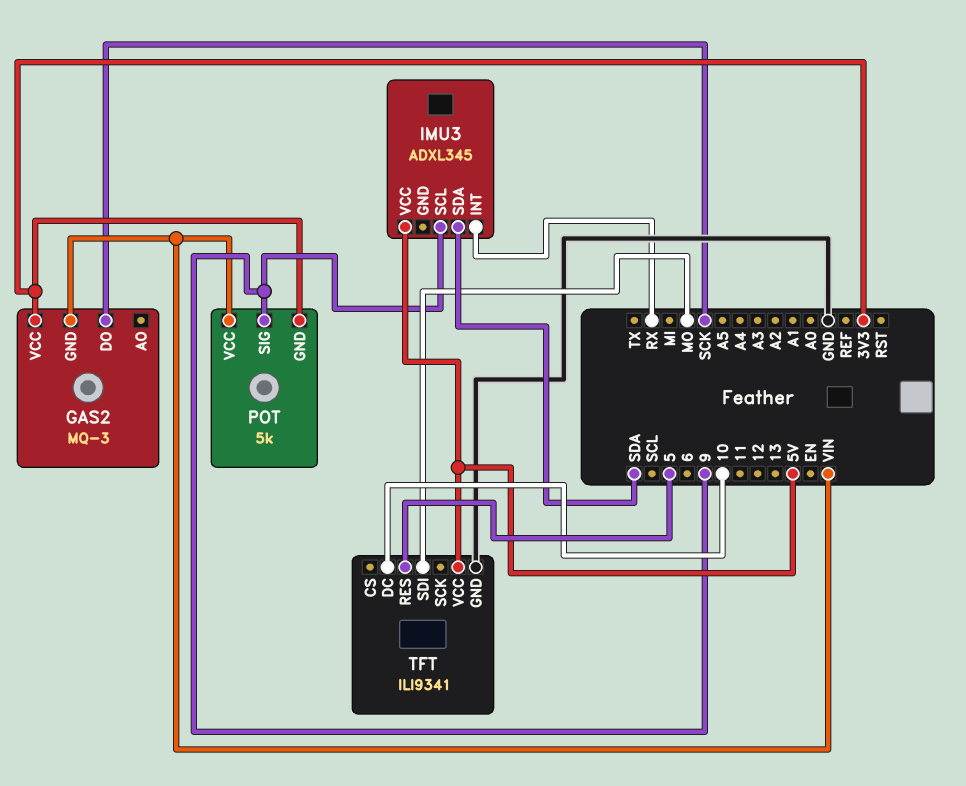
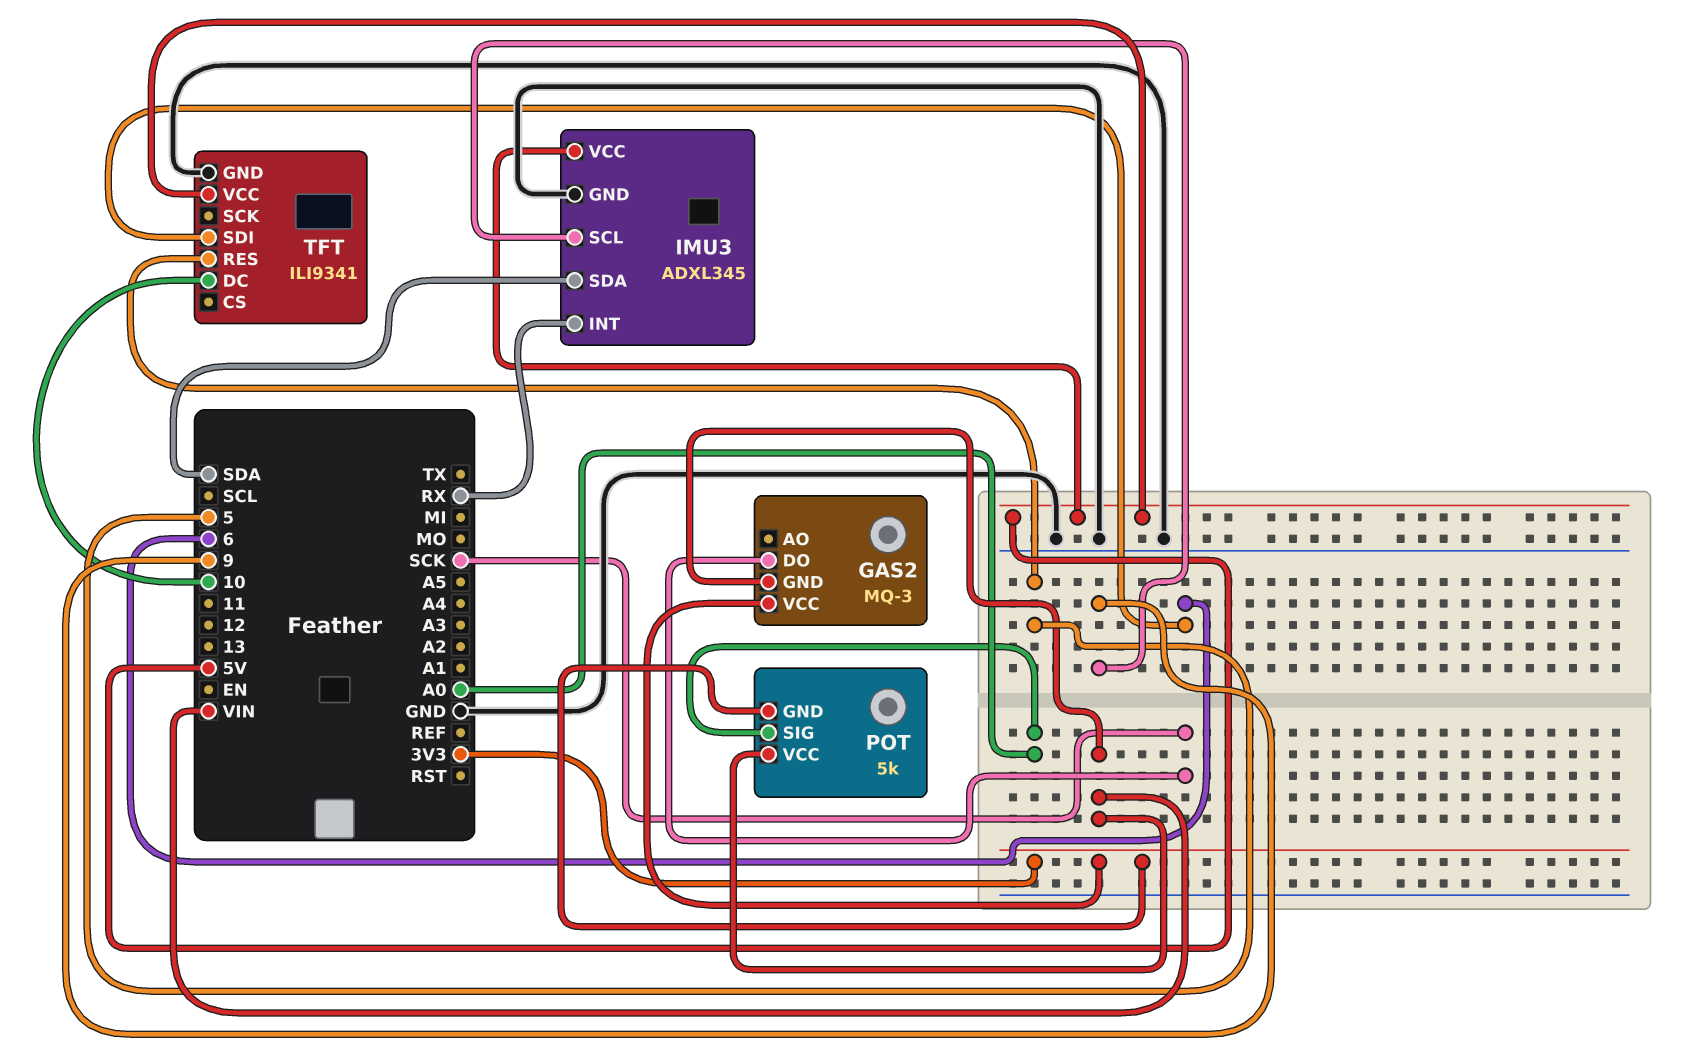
IMU3 pin GND: none -> GND
POT pin SIG: 9 -> A0
TFT pin SDI: MO -> 6

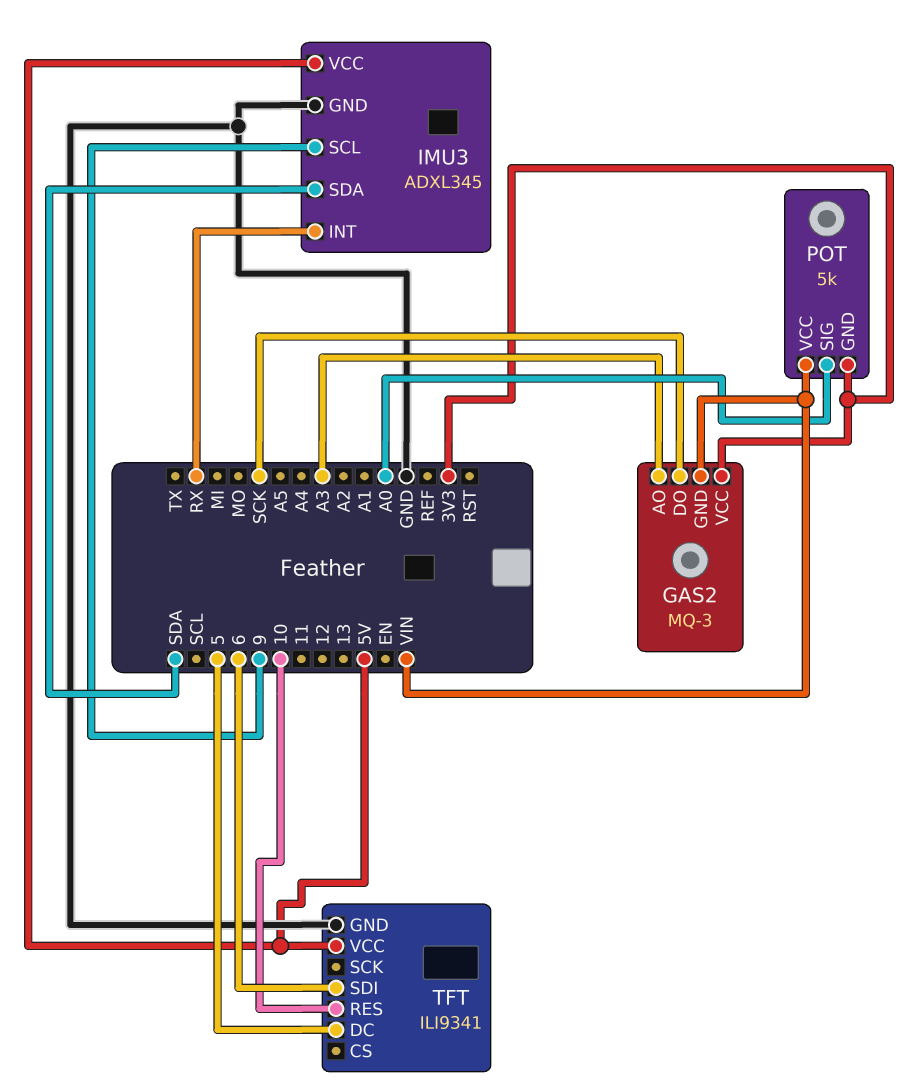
GAS2 pin AO: none -> A3
TFT pin DC: 10 -> 5
TFT pin RES: 5 -> 10

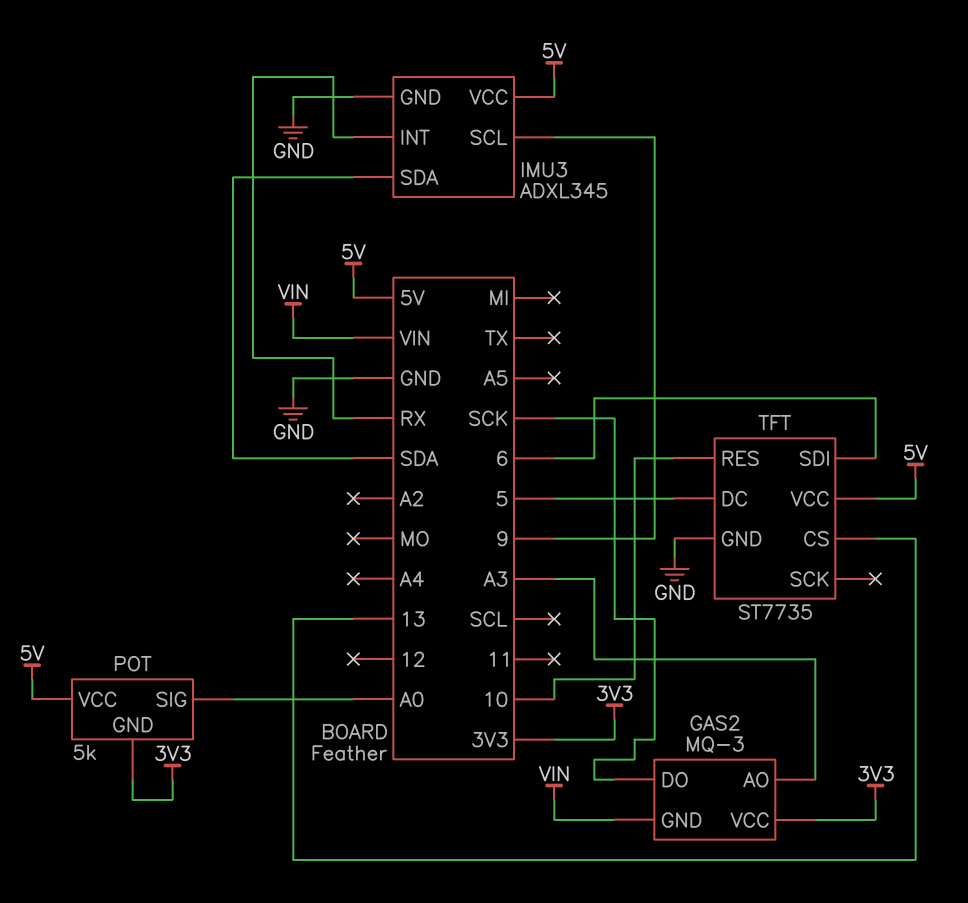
POT pin VCC: VIN -> 5V
TFT: ILI9341 -> ST7735
TFT pin CS: none -> 13

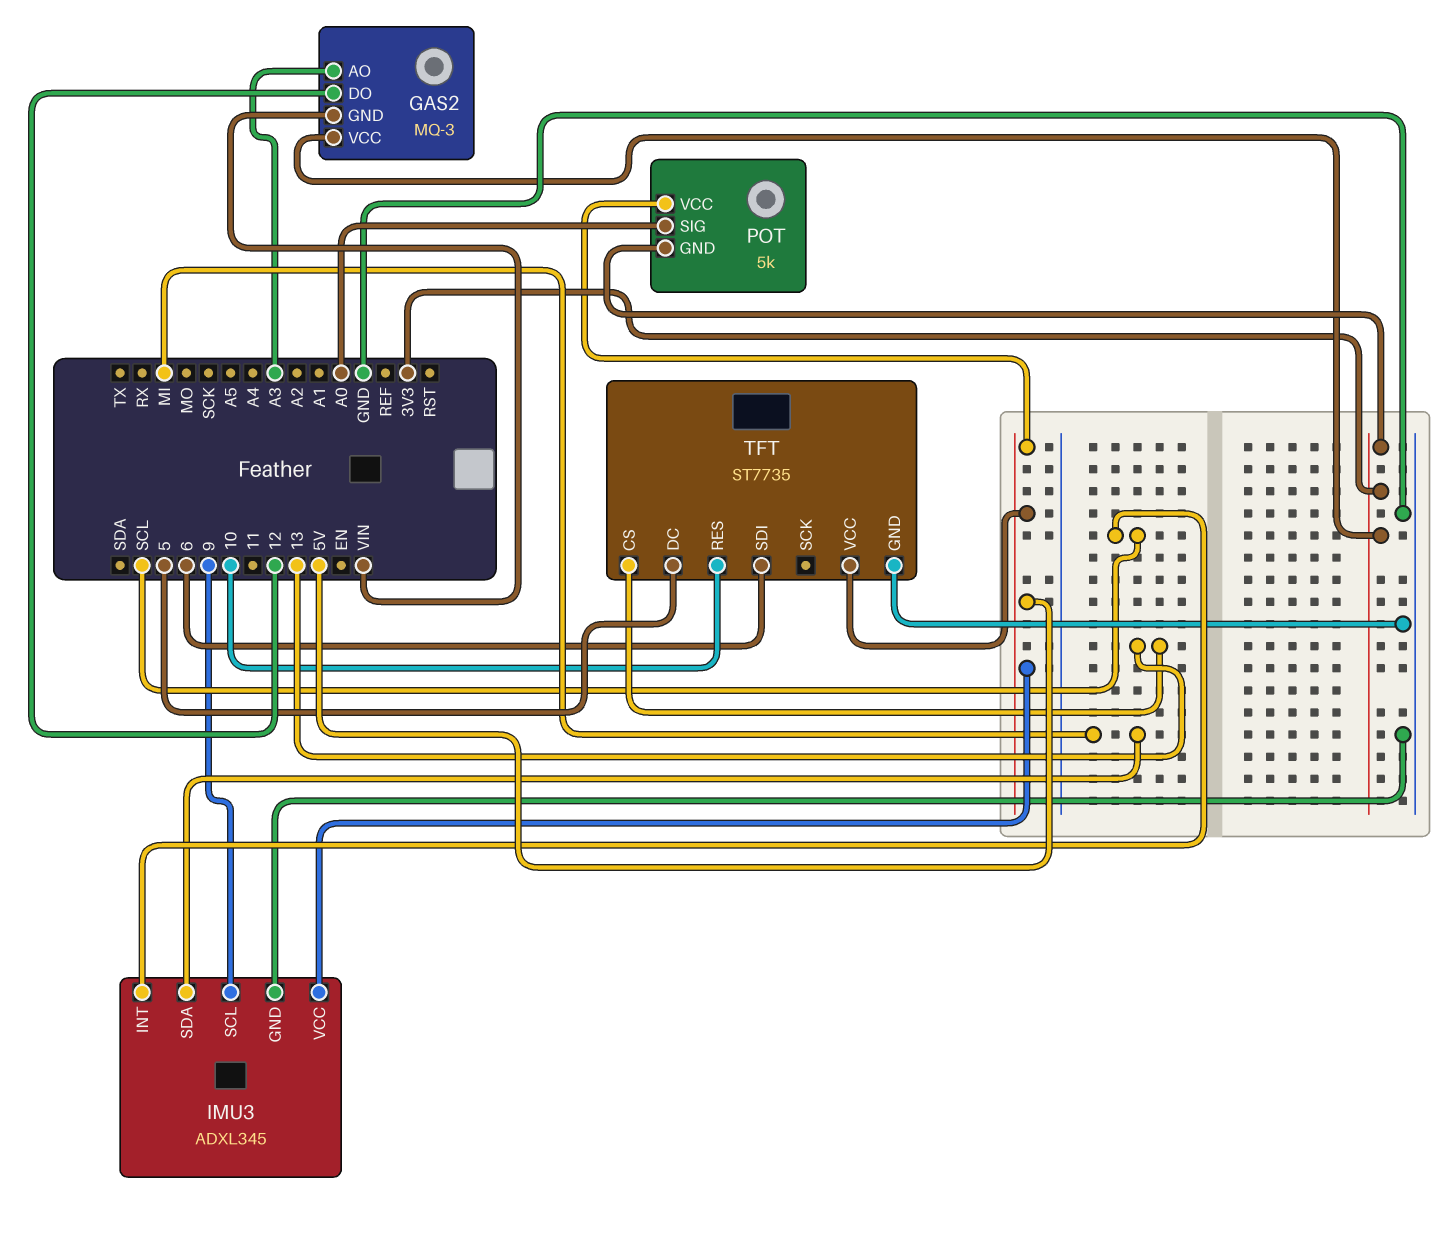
GAS2 pin DO: SCK -> 12
IMU3 pin INT: RX -> SCL
IMU3 pin SDA: SDA -> MI

